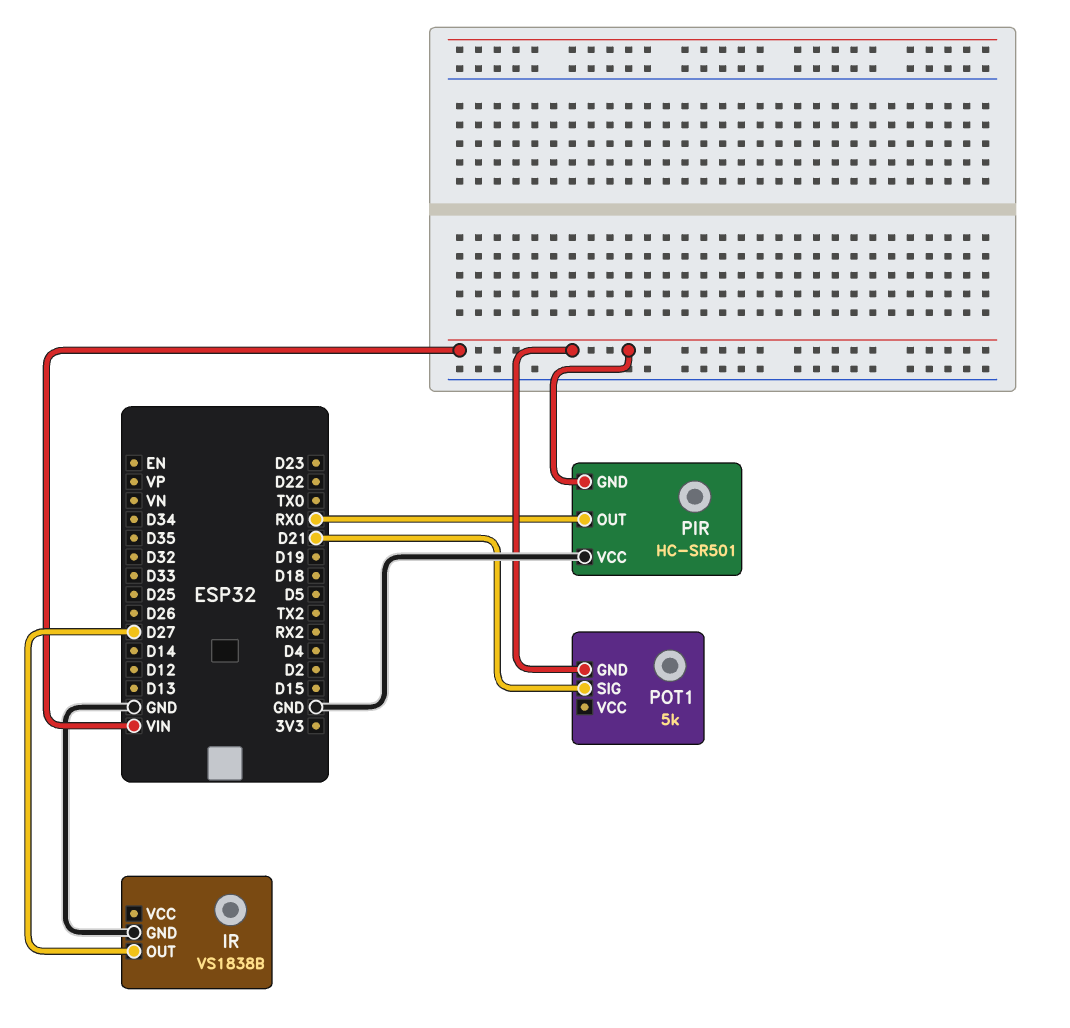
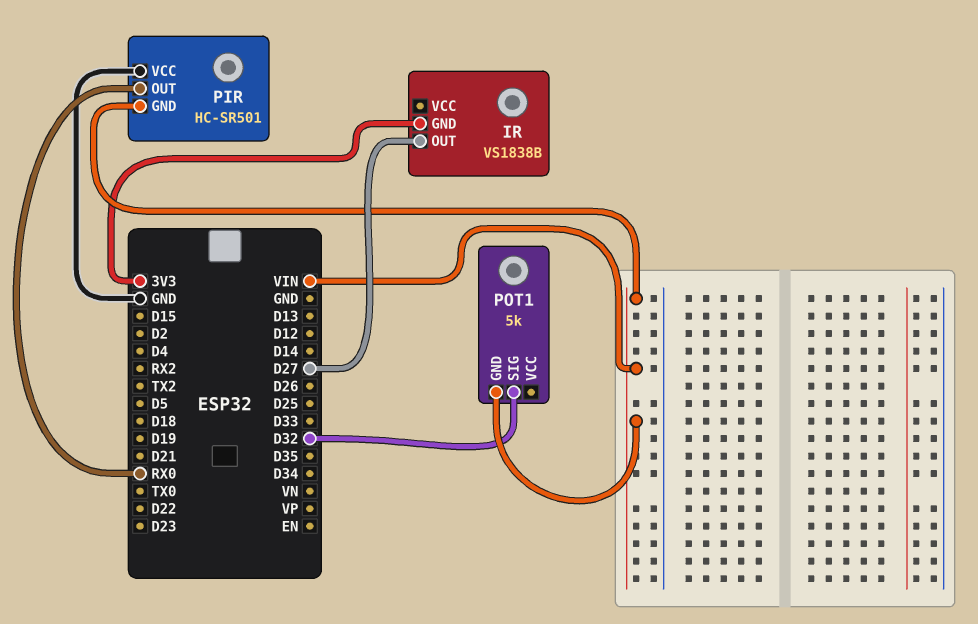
IR pin GND: GND -> 3V3
POT1 pin SIG: D21 -> D32

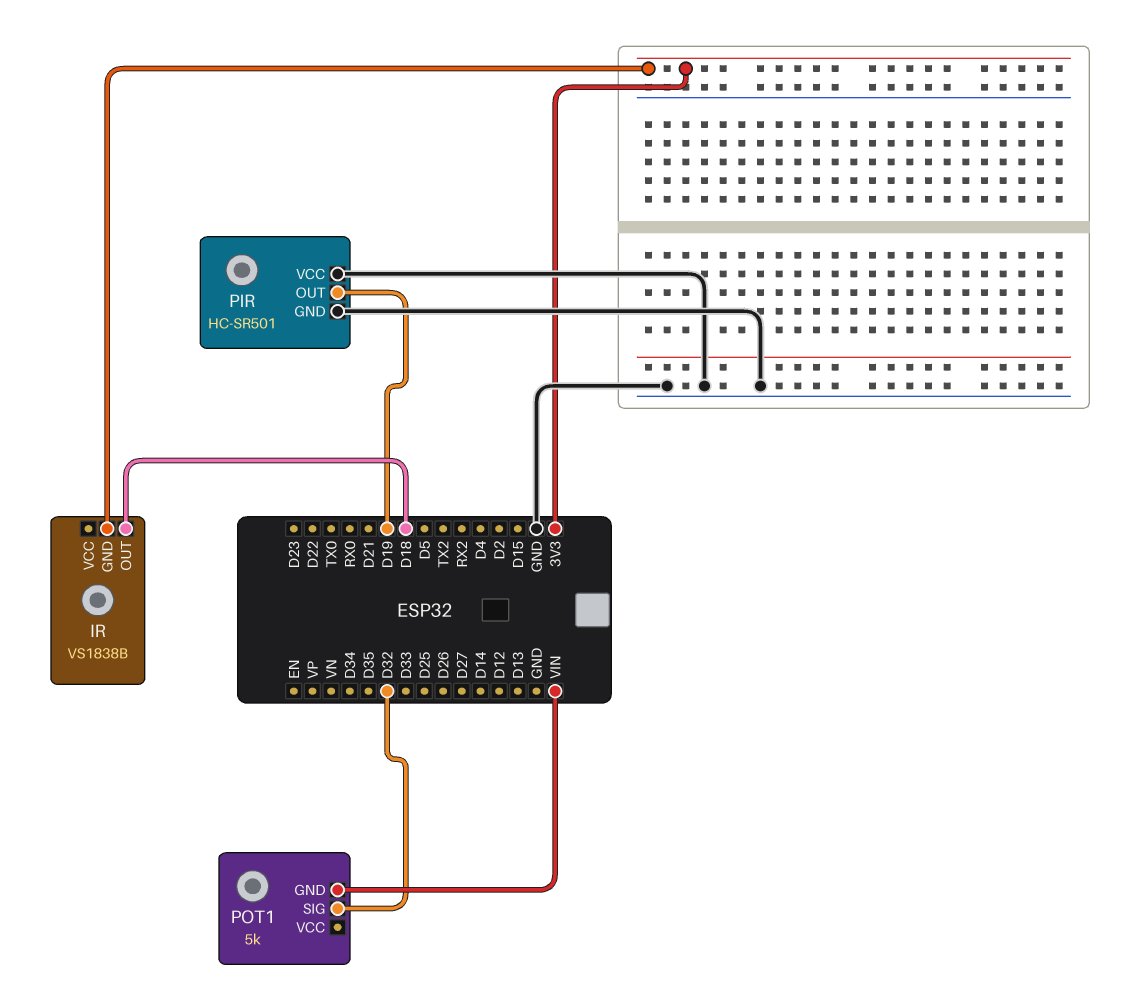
IR pin OUT: D27 -> D18
PIR pin GND: VIN -> GND
PIR pin OUT: RX0 -> D19

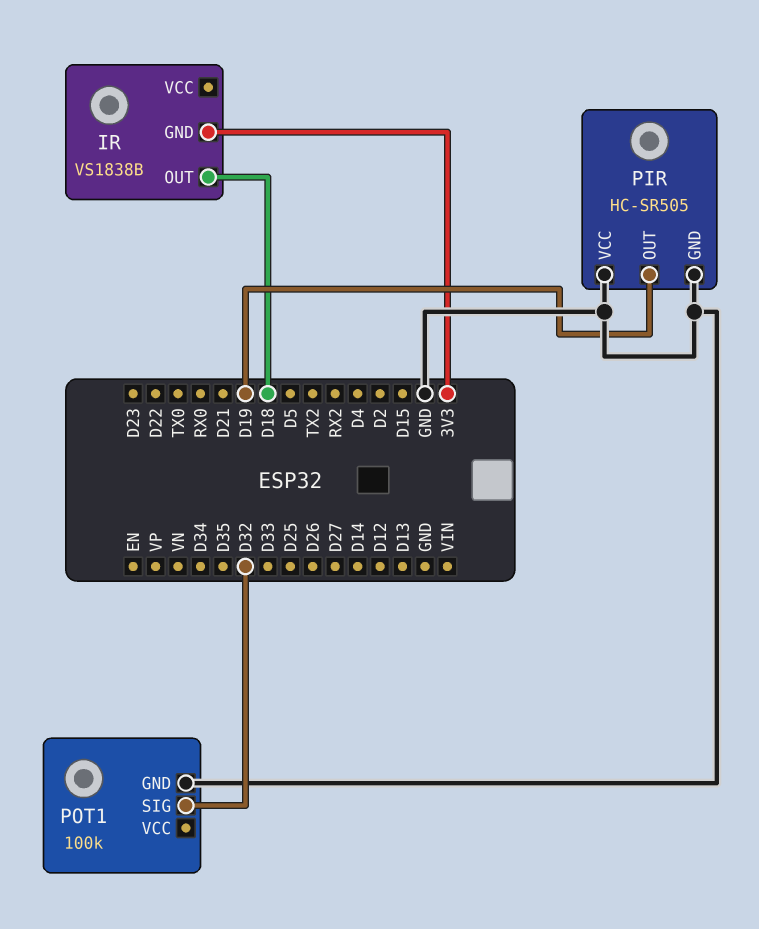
PIR: HC-SR501 -> HC-SR505
POT1: 5k -> 100k
POT1 pin GND: VIN -> GND

